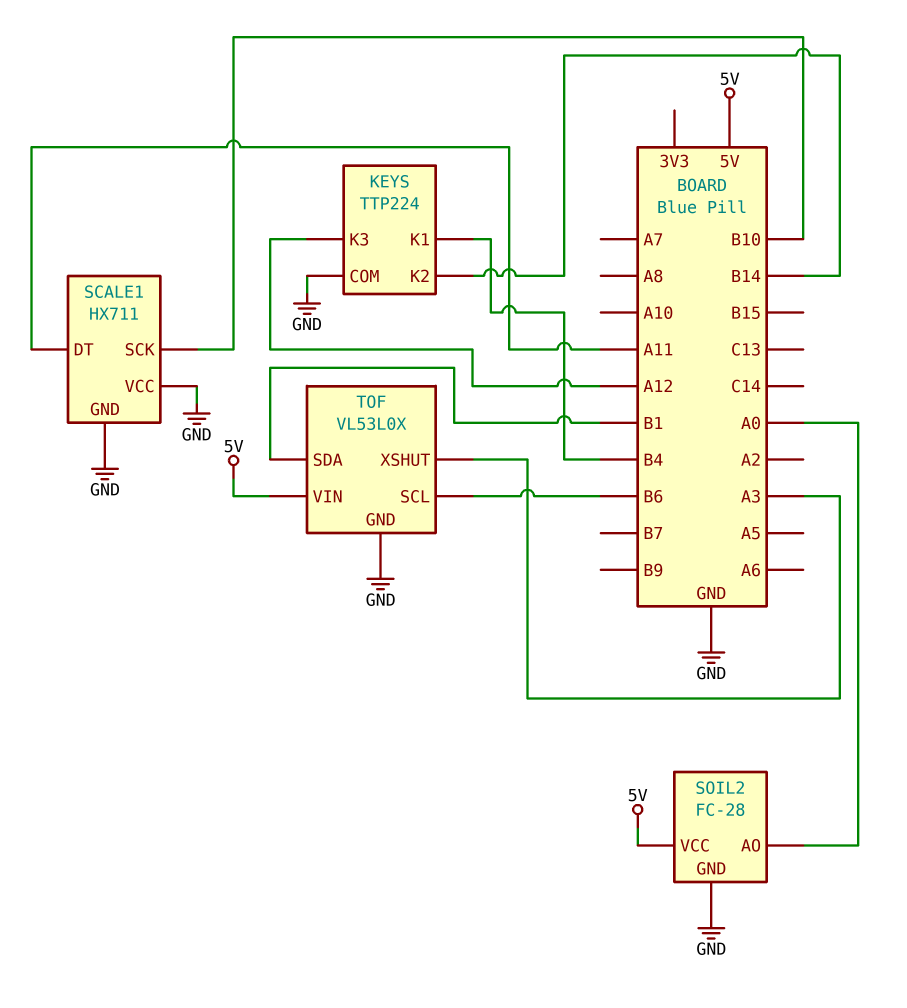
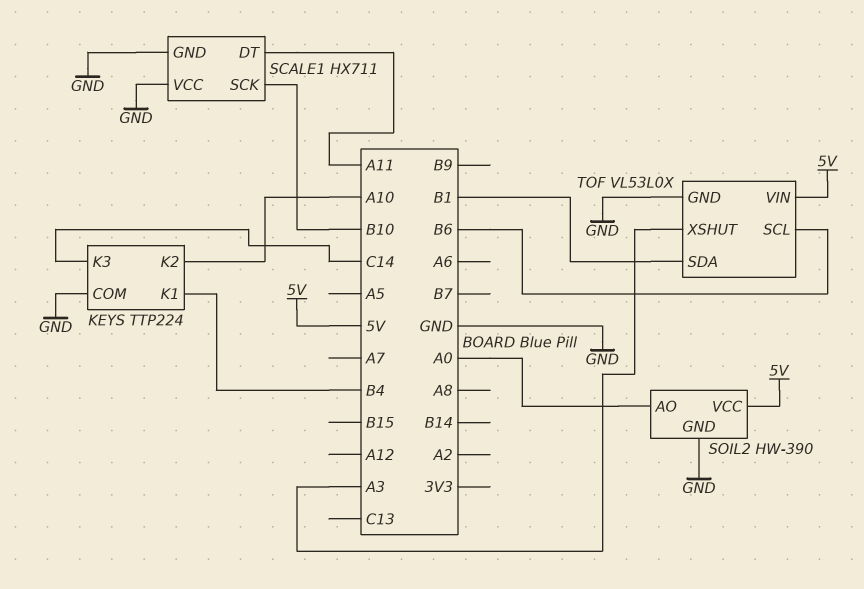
KEYS pin K2: B14 -> A10
KEYS pin K3: A12 -> C14
SOIL2: FC-28 -> HW-390

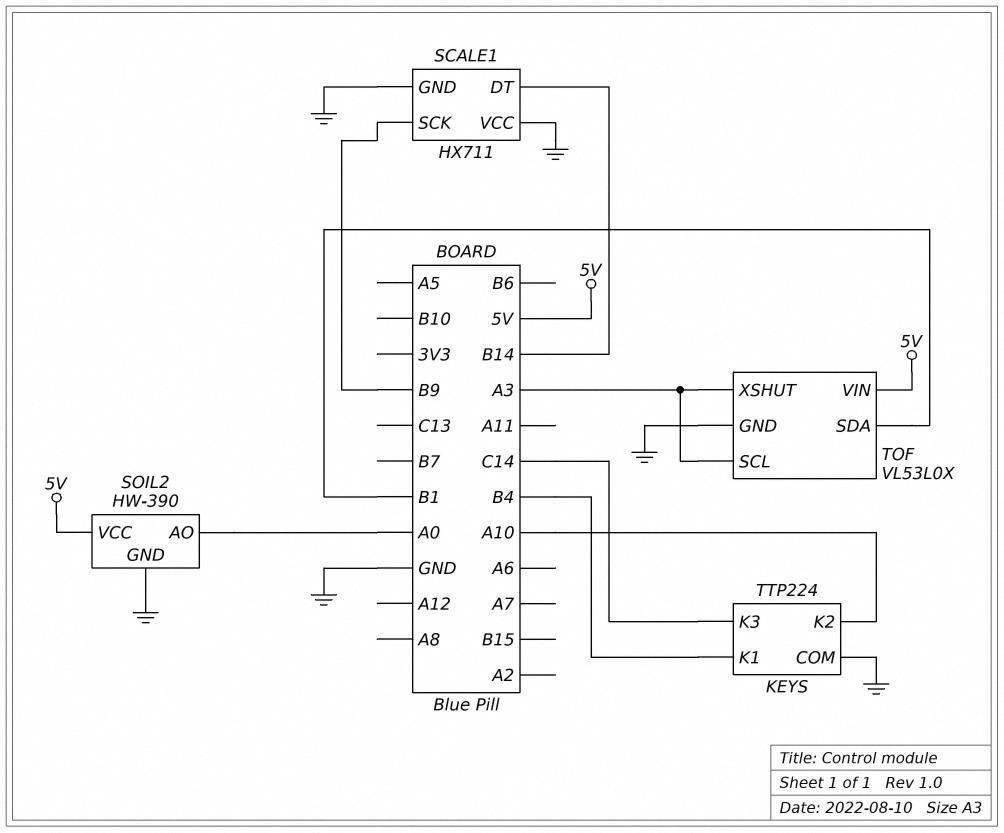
SCALE1 pin DT: A11 -> B14
SCALE1 pin SCK: B10 -> B9
TOF pin SCL: B6 -> A3

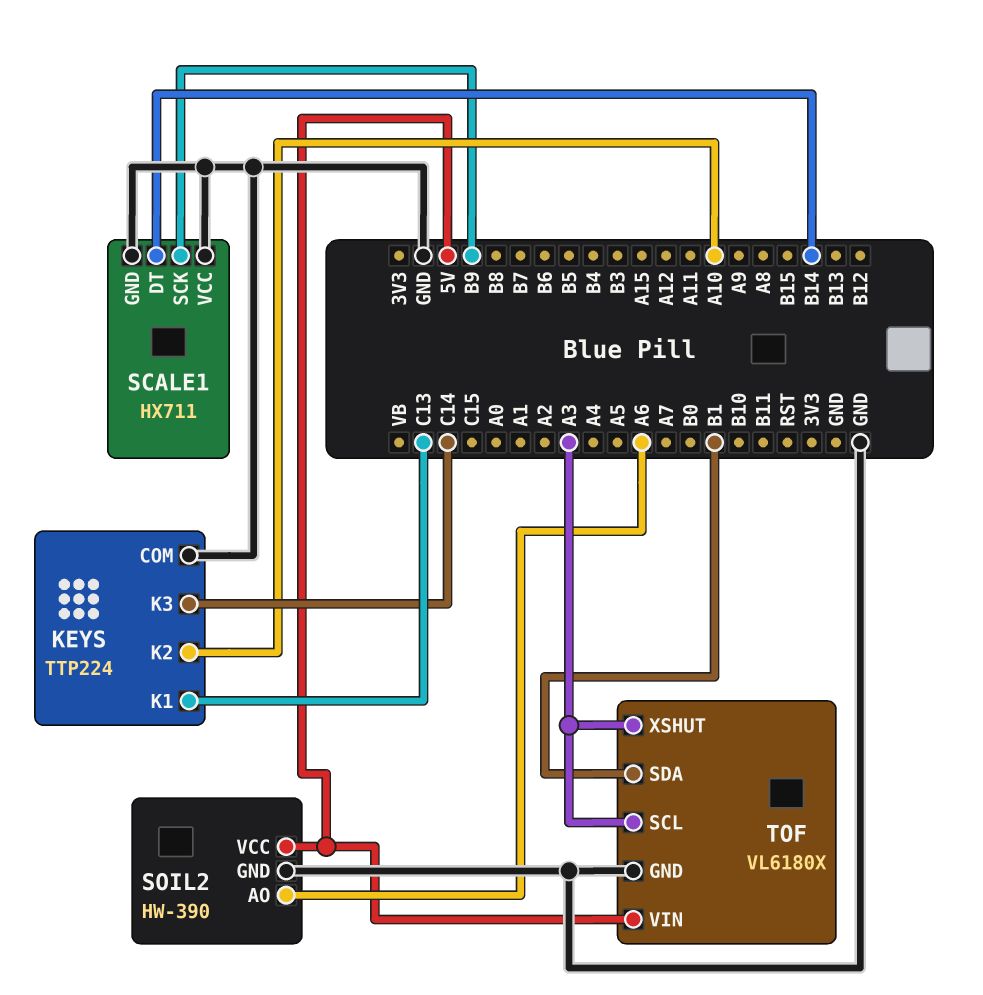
KEYS pin K1: B4 -> C13
SOIL2 pin AO: A0 -> A6
TOF: VL53L0X -> VL6180X

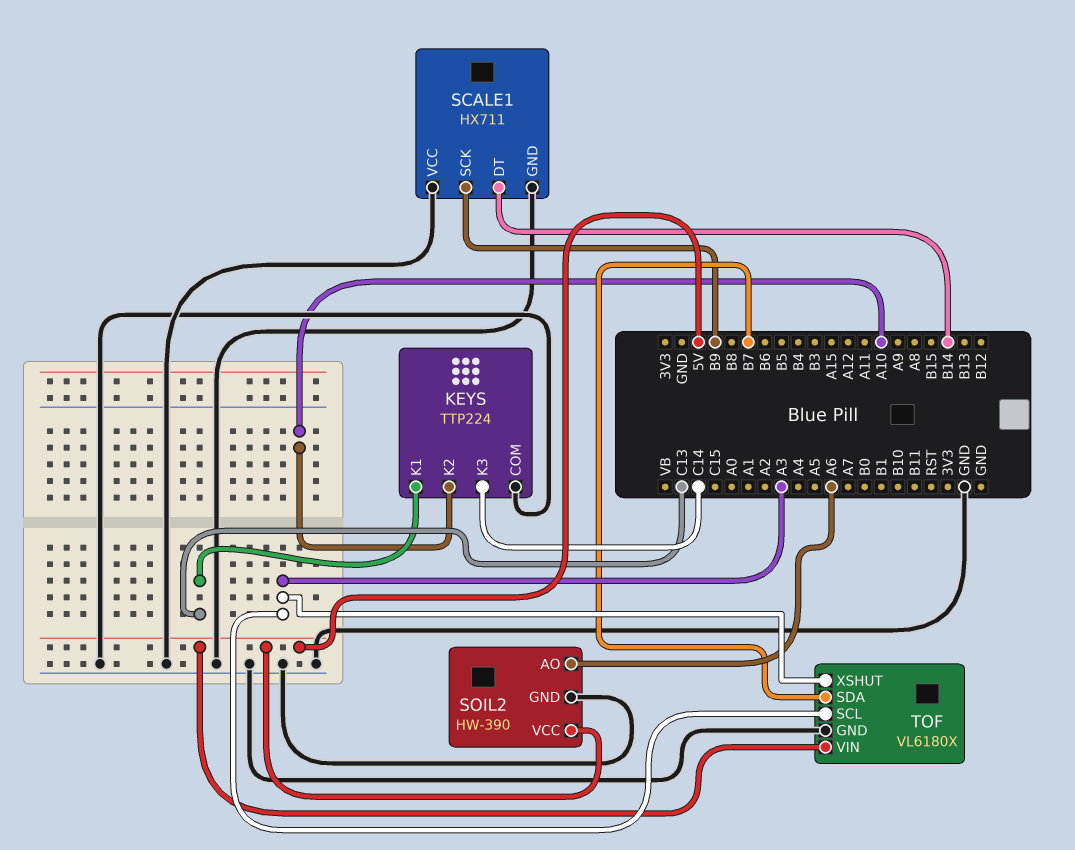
TOF pin SDA: B1 -> B7

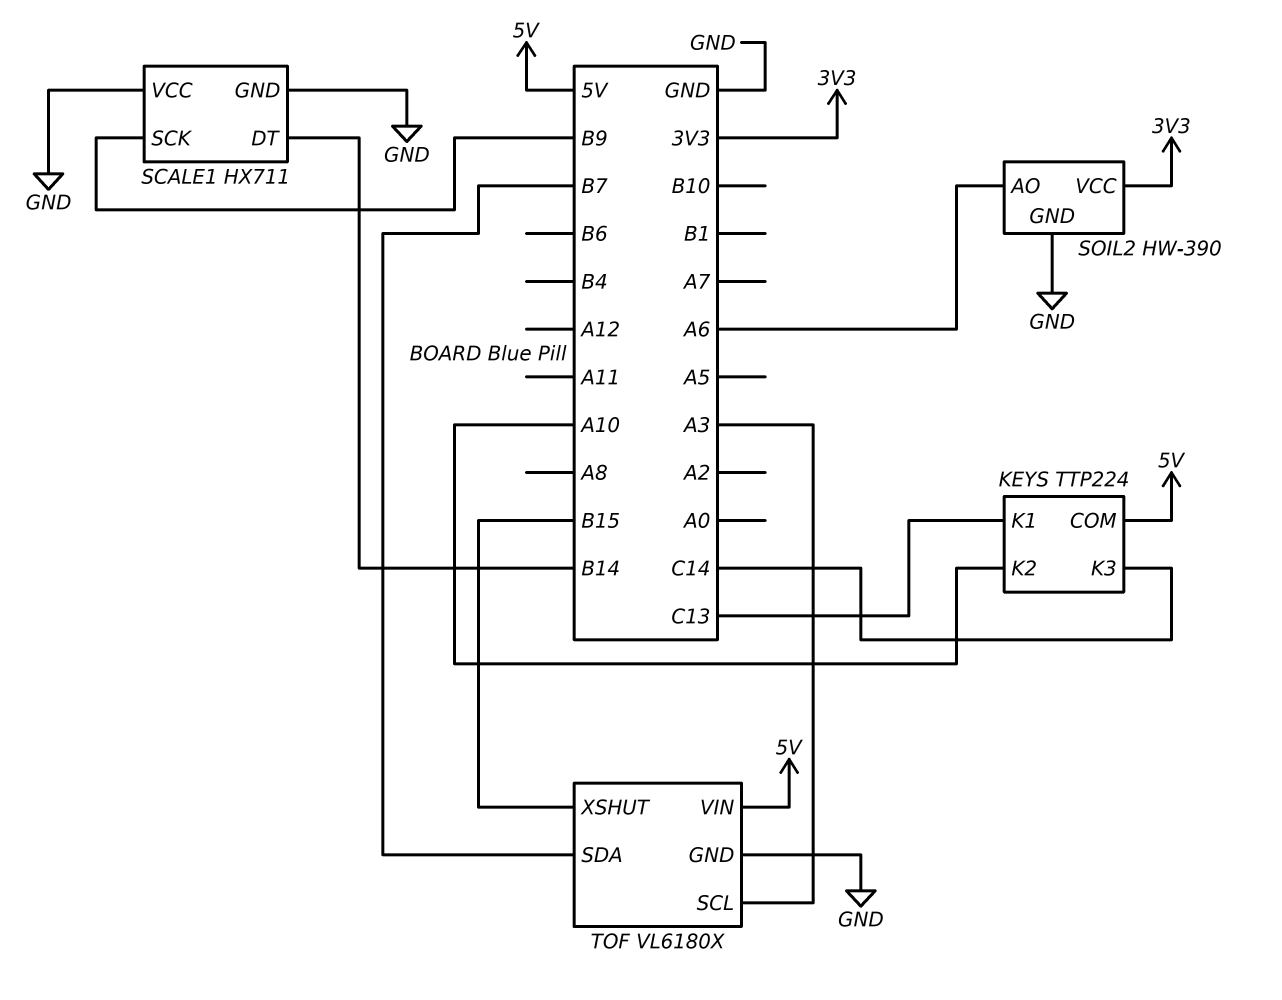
KEYS pin COM: GND -> 5V
SOIL2 pin VCC: 5V -> 3V3
TOF pin XSHUT: A3 -> B15

